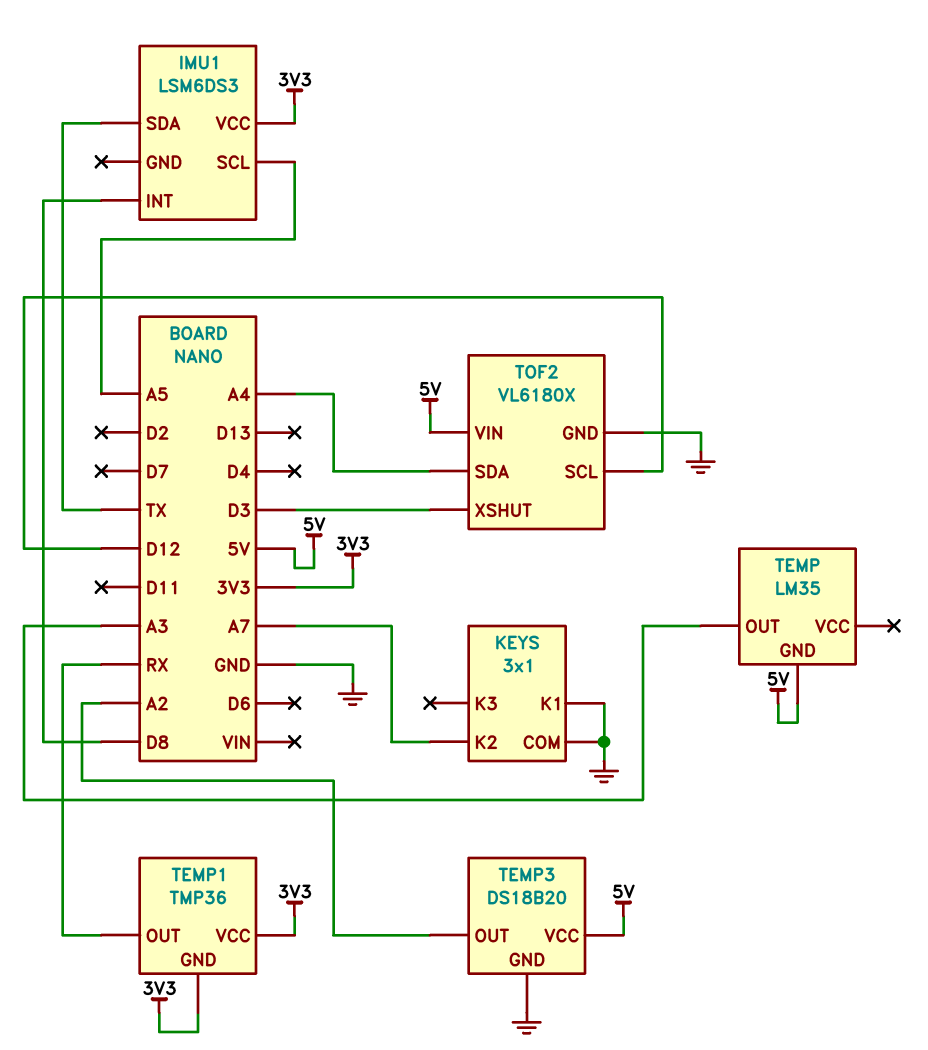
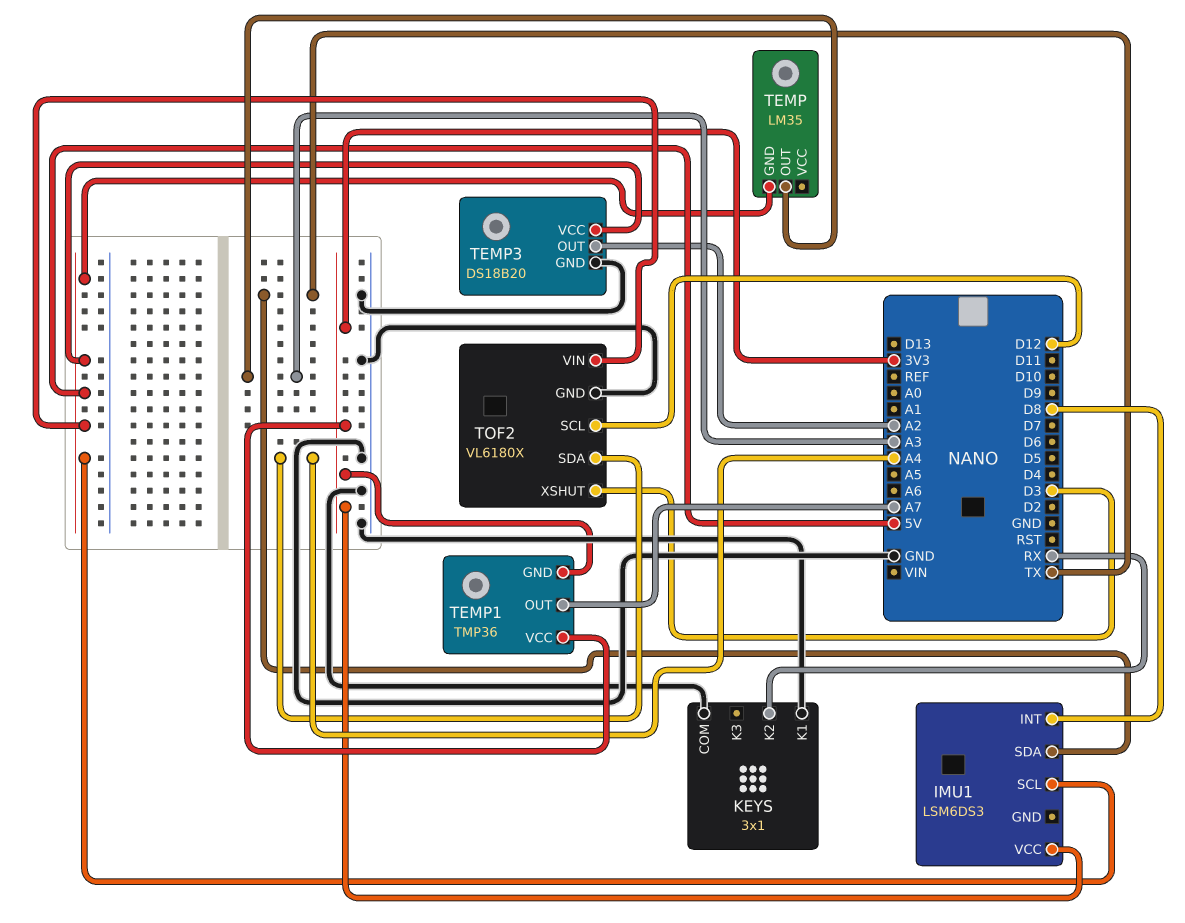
IMU1 pin SCL: A5 -> 5V
KEYS pin K2: A7 -> RX
TEMP1 pin OUT: RX -> A7

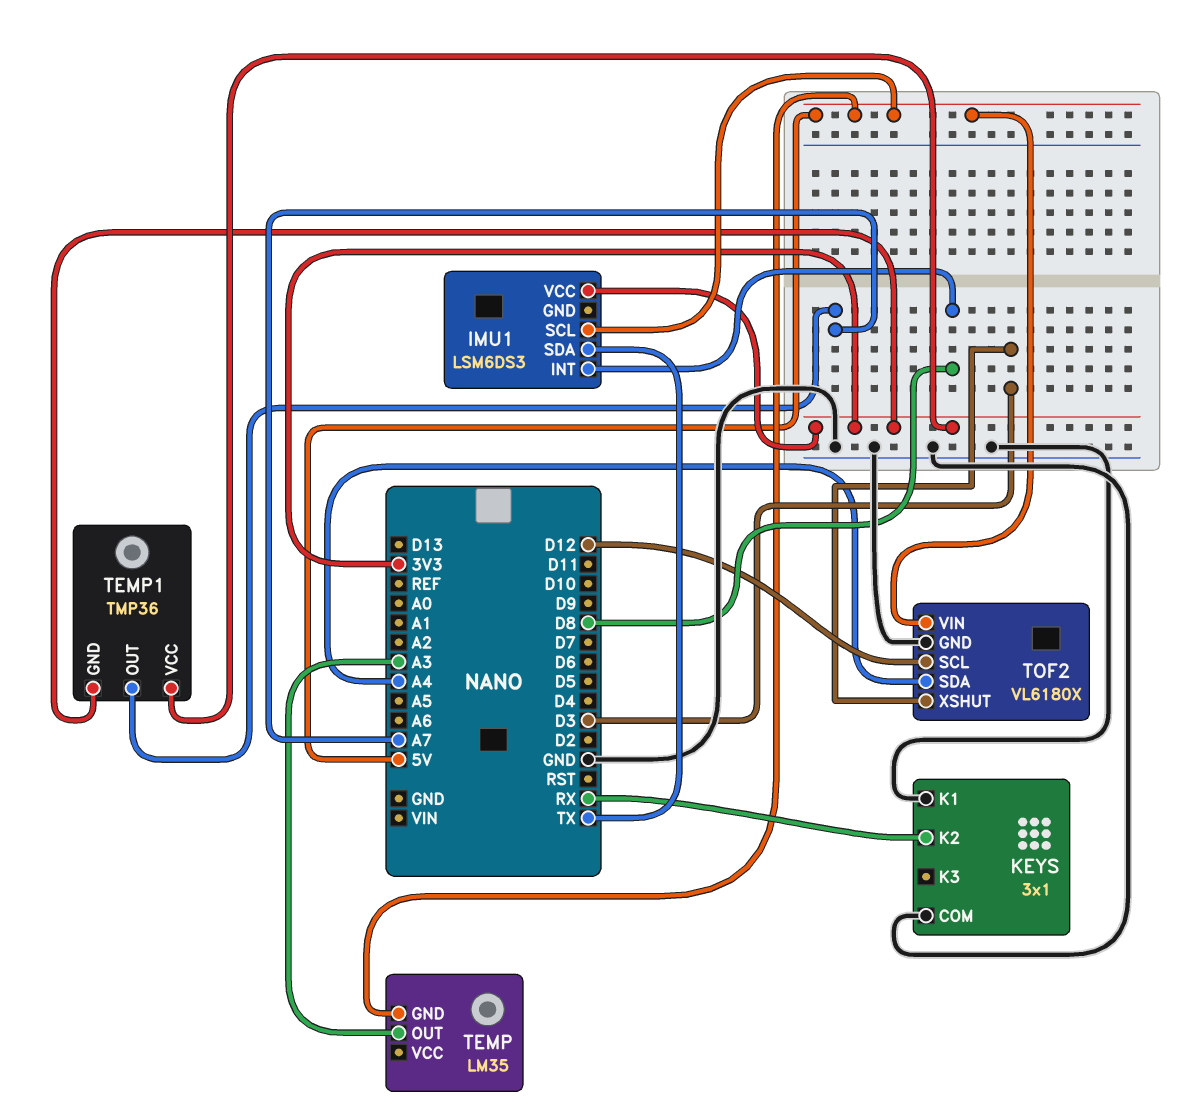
TEMP3: DS18B20 -> none
TEMP3 pin GND: GND -> none
TEMP3 pin OUT: A2 -> none
TEMP3 pin VCC: 5V -> none

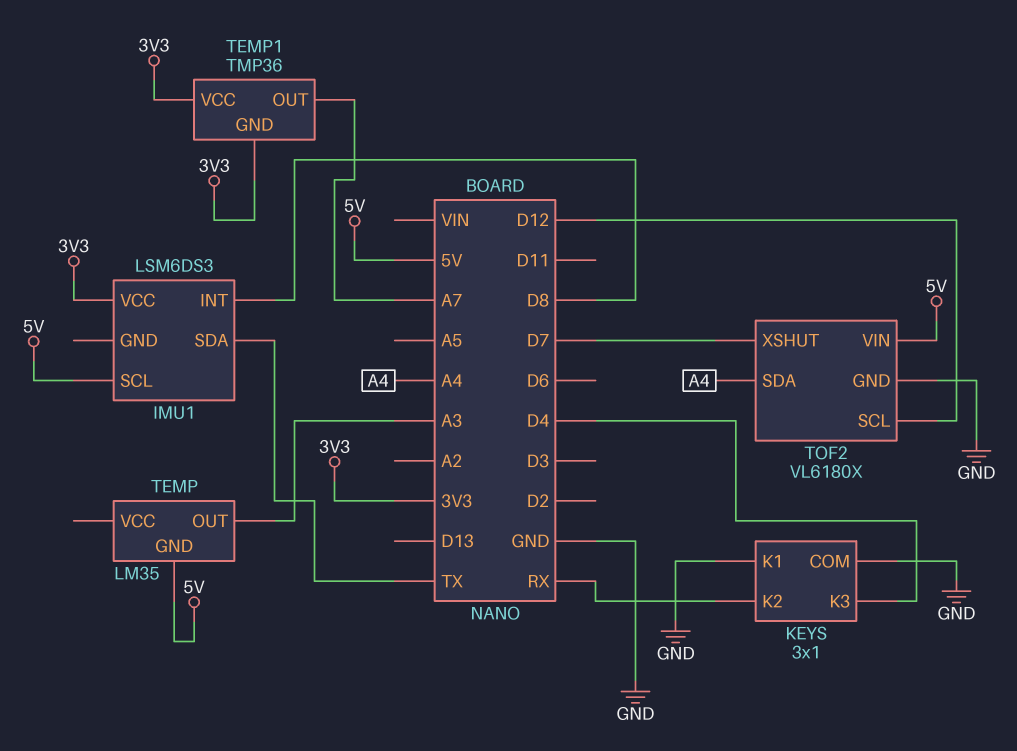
KEYS pin K3: none -> D4
TOF2 pin XSHUT: D3 -> D7

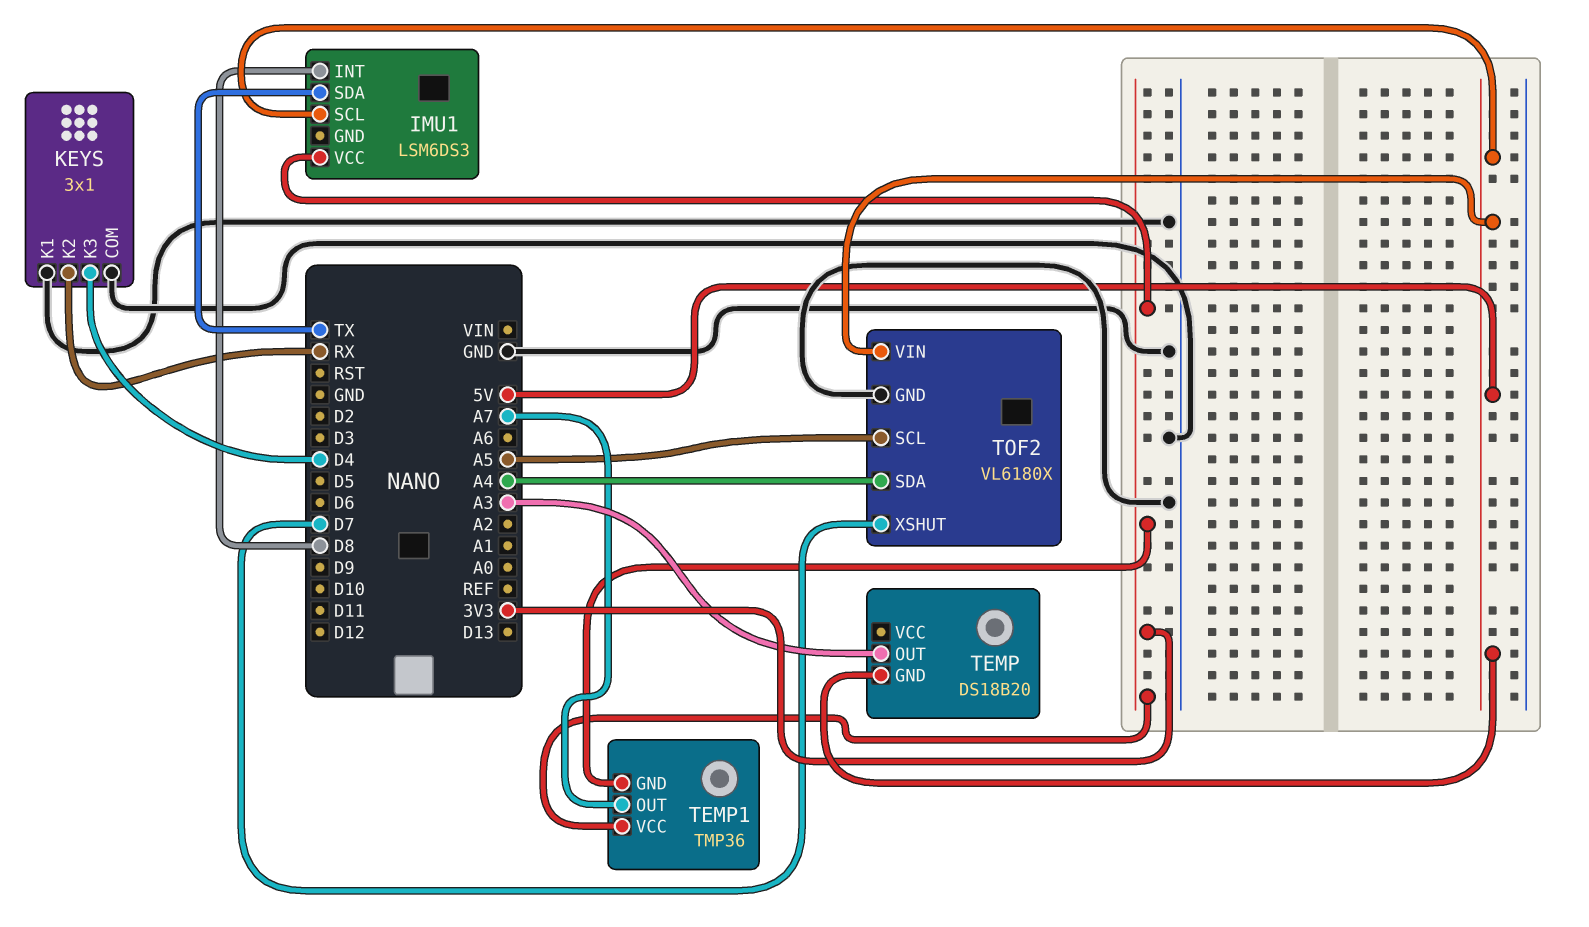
TEMP: LM35 -> DS18B20
TOF2 pin SCL: D12 -> A5

